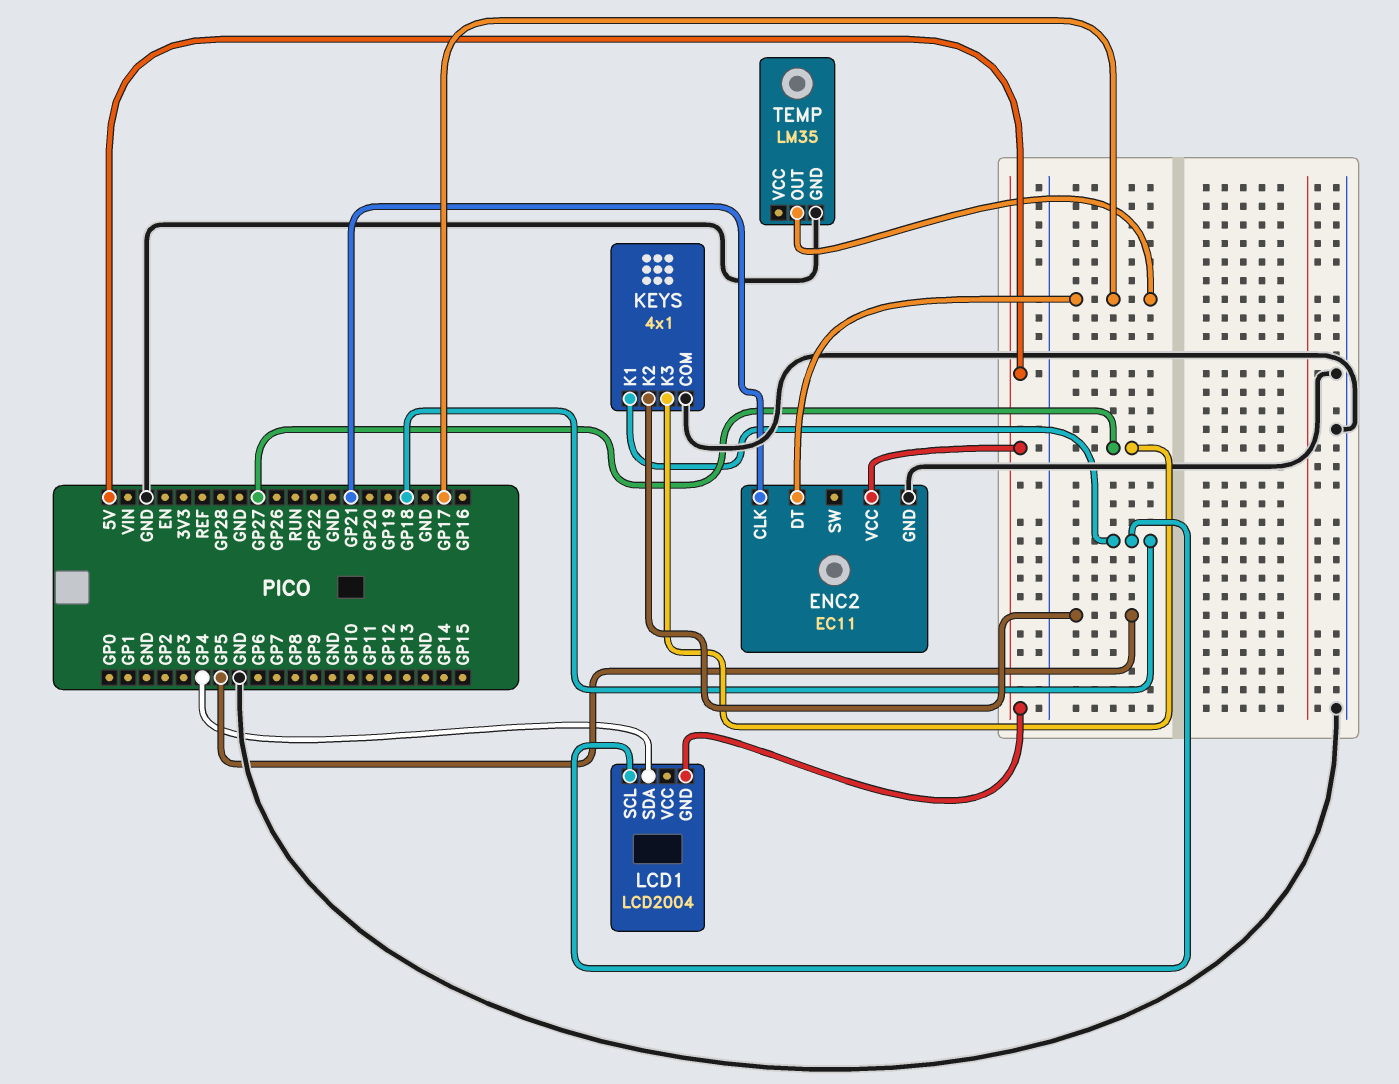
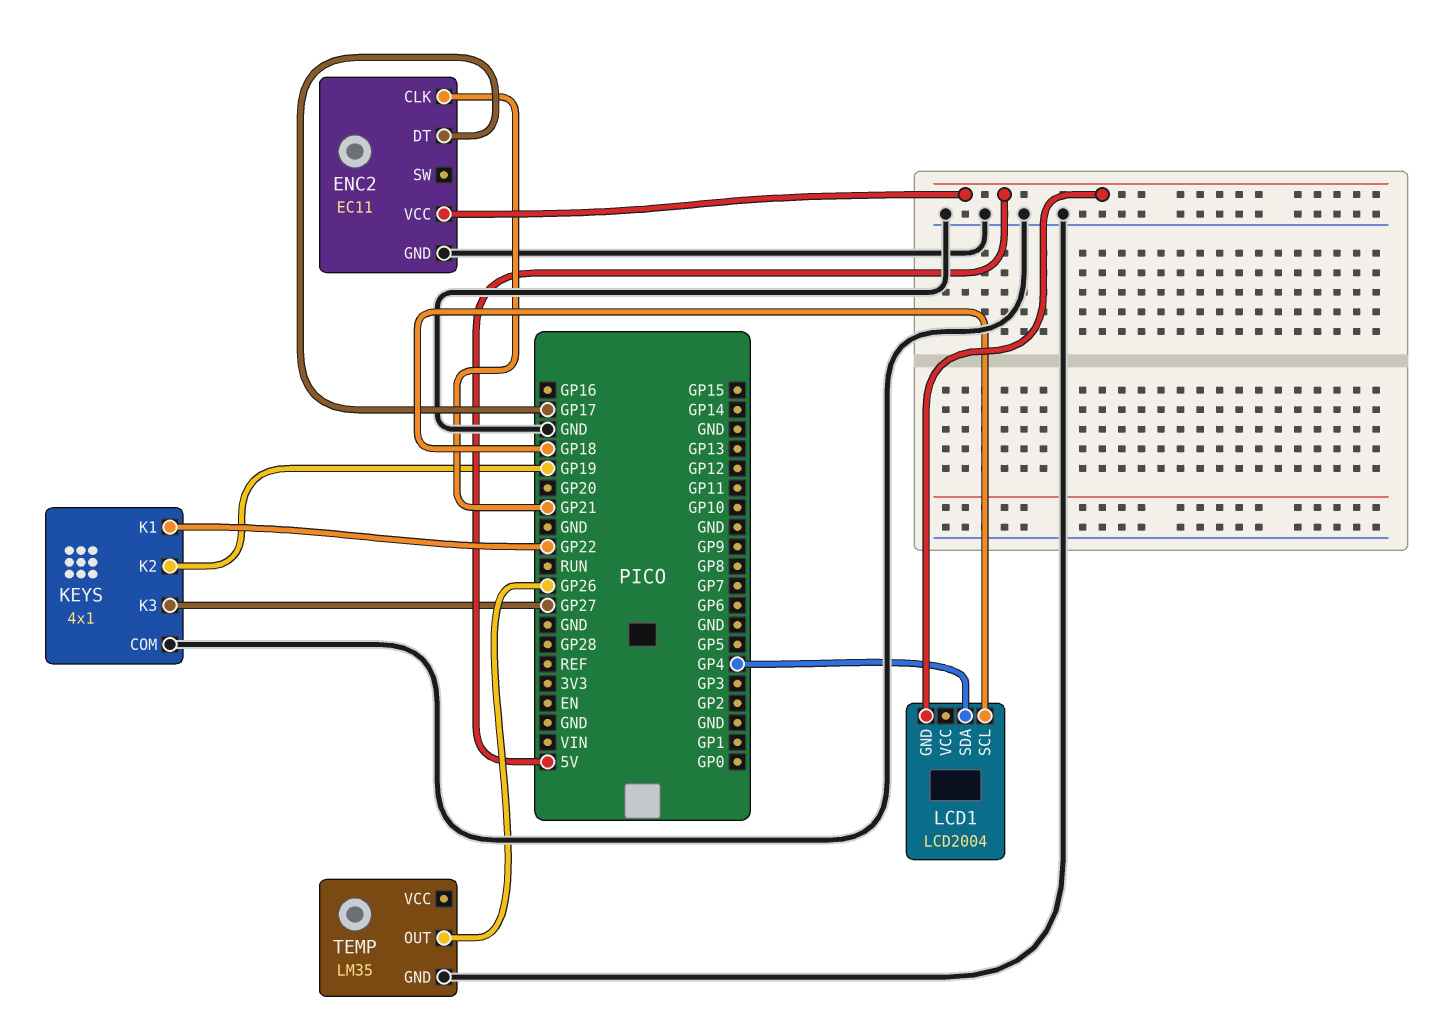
KEYS pin K1: GP18 -> GP22
KEYS pin K2: GP5 -> GP19
TEMP pin OUT: GP17 -> GP26

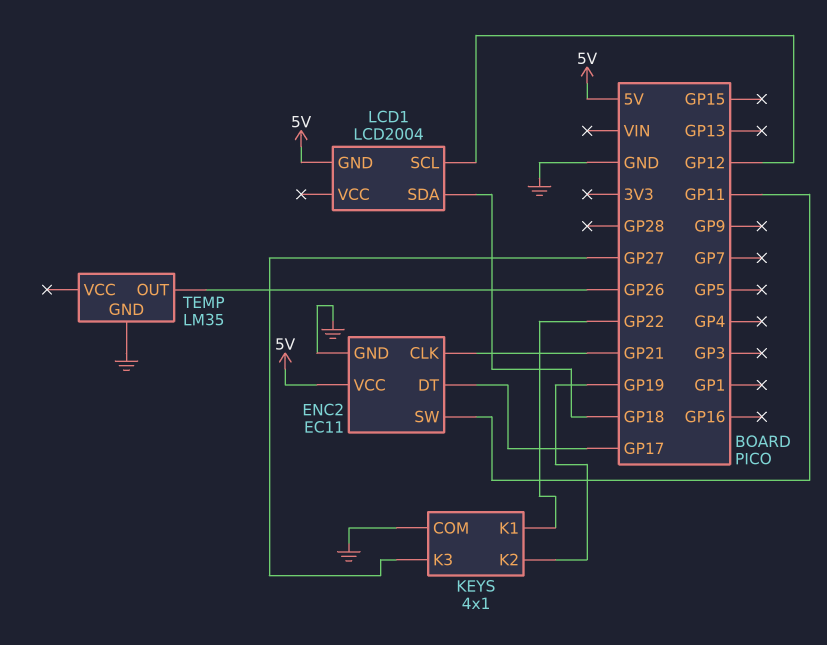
ENC2 pin SW: none -> GP11
LCD1 pin SCL: GP18 -> GP12
LCD1 pin SDA: GP4 -> GP18

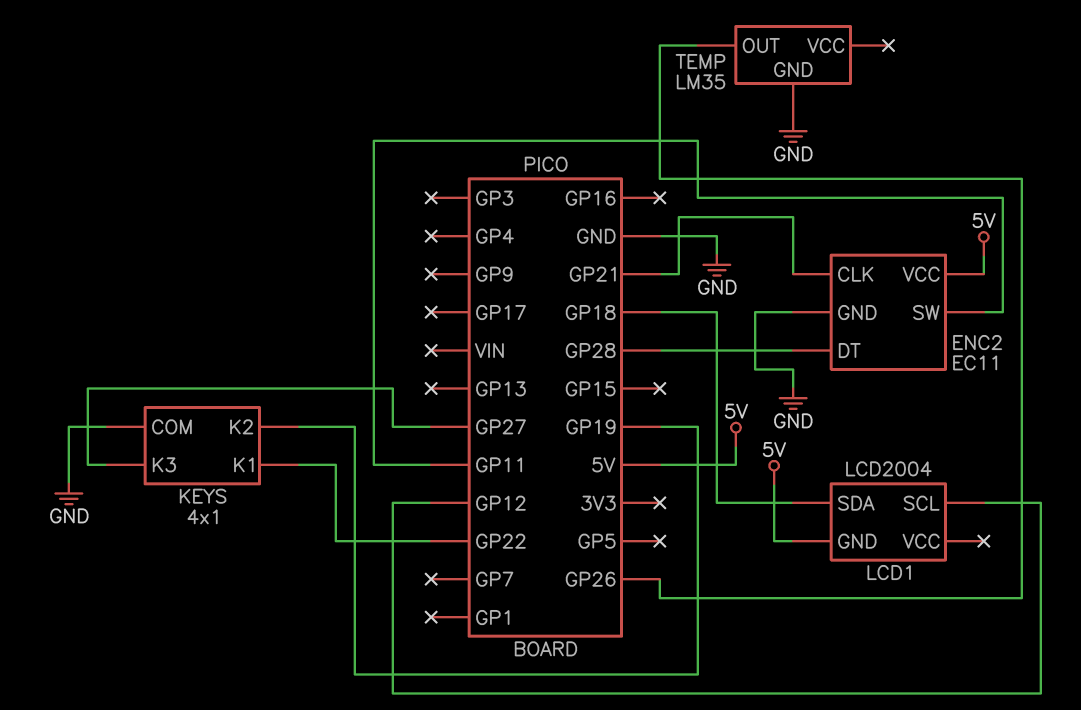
ENC2 pin DT: GP17 -> GP28

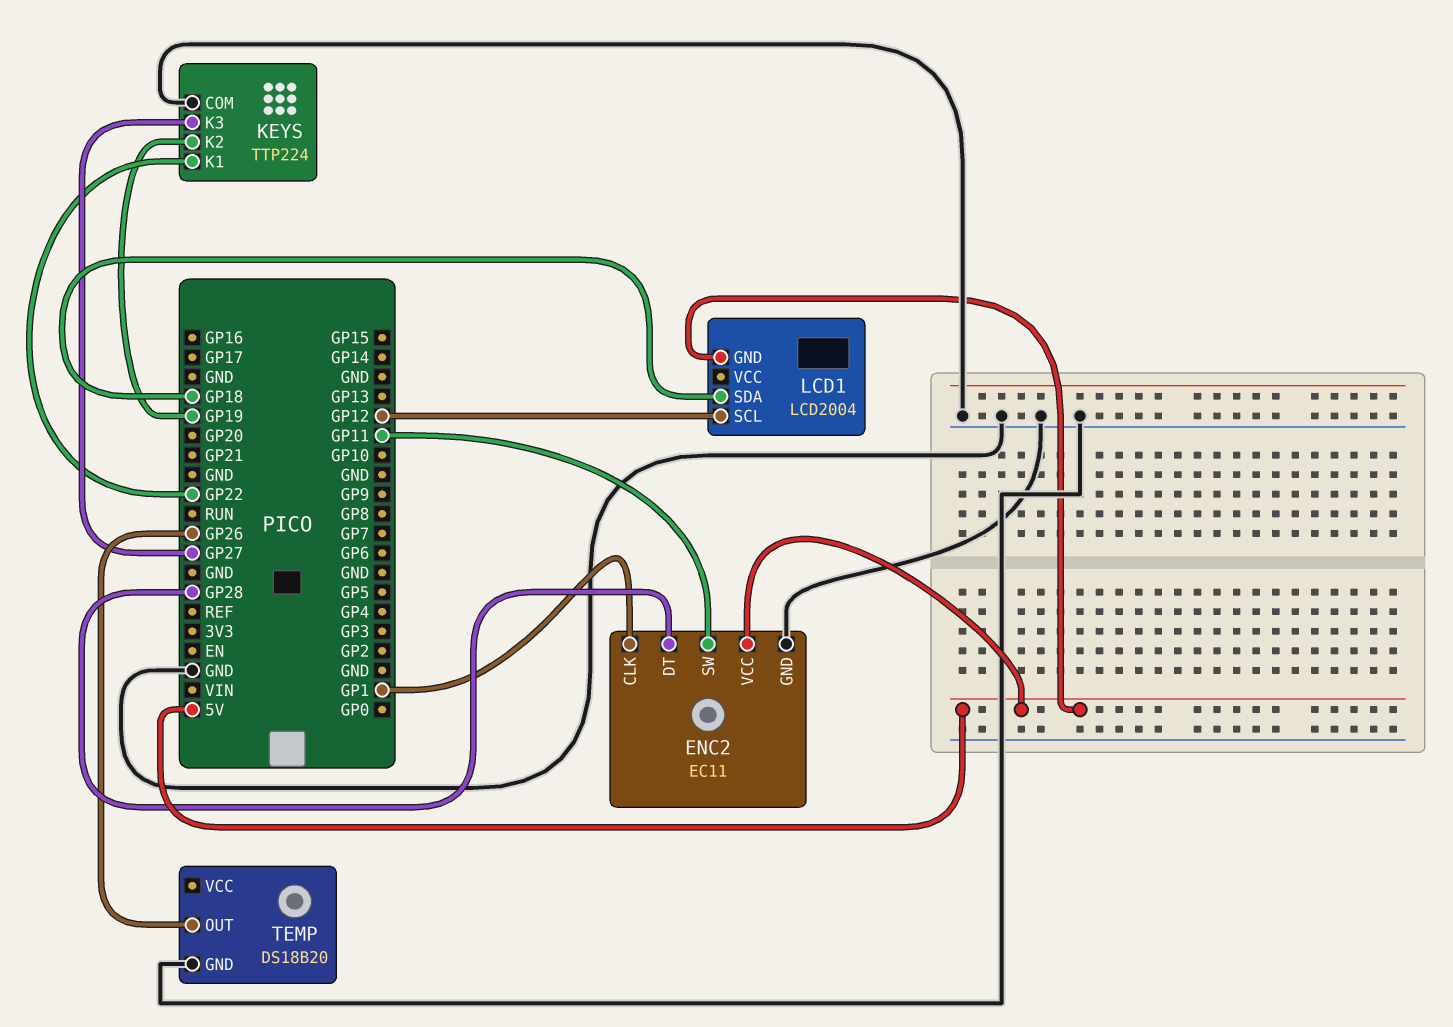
ENC2 pin CLK: GP21 -> GP1
KEYS: 4x1 -> TTP224
TEMP: LM35 -> DS18B20

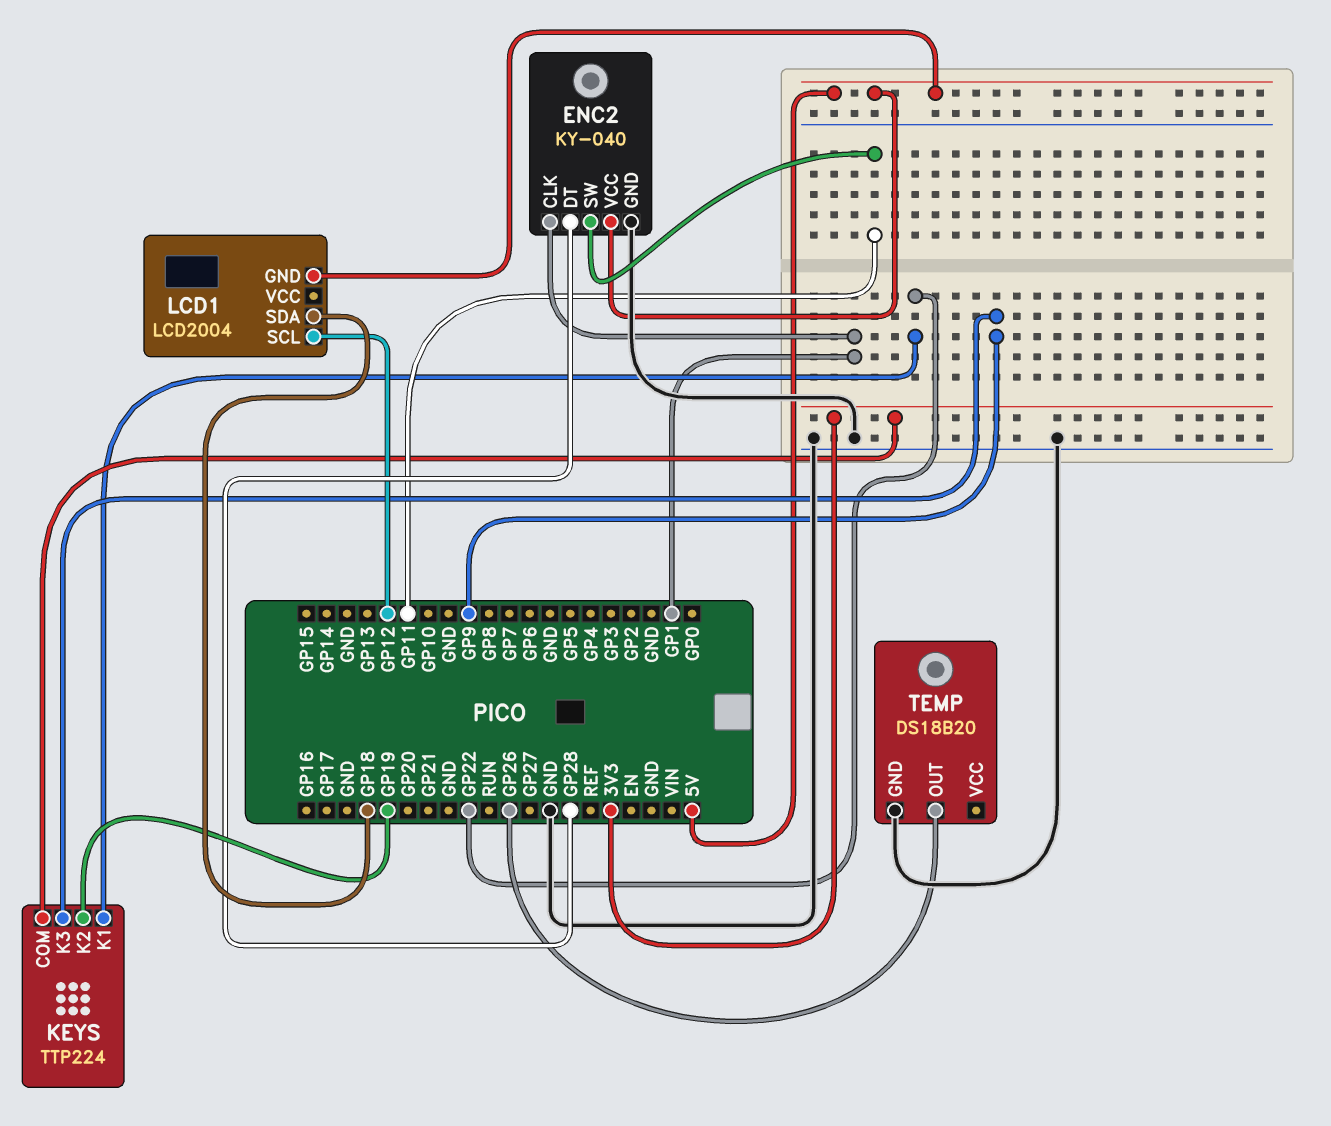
ENC2: EC11 -> KY-040
KEYS pin COM: GND -> 3V3
KEYS pin K3: GP27 -> GP9

